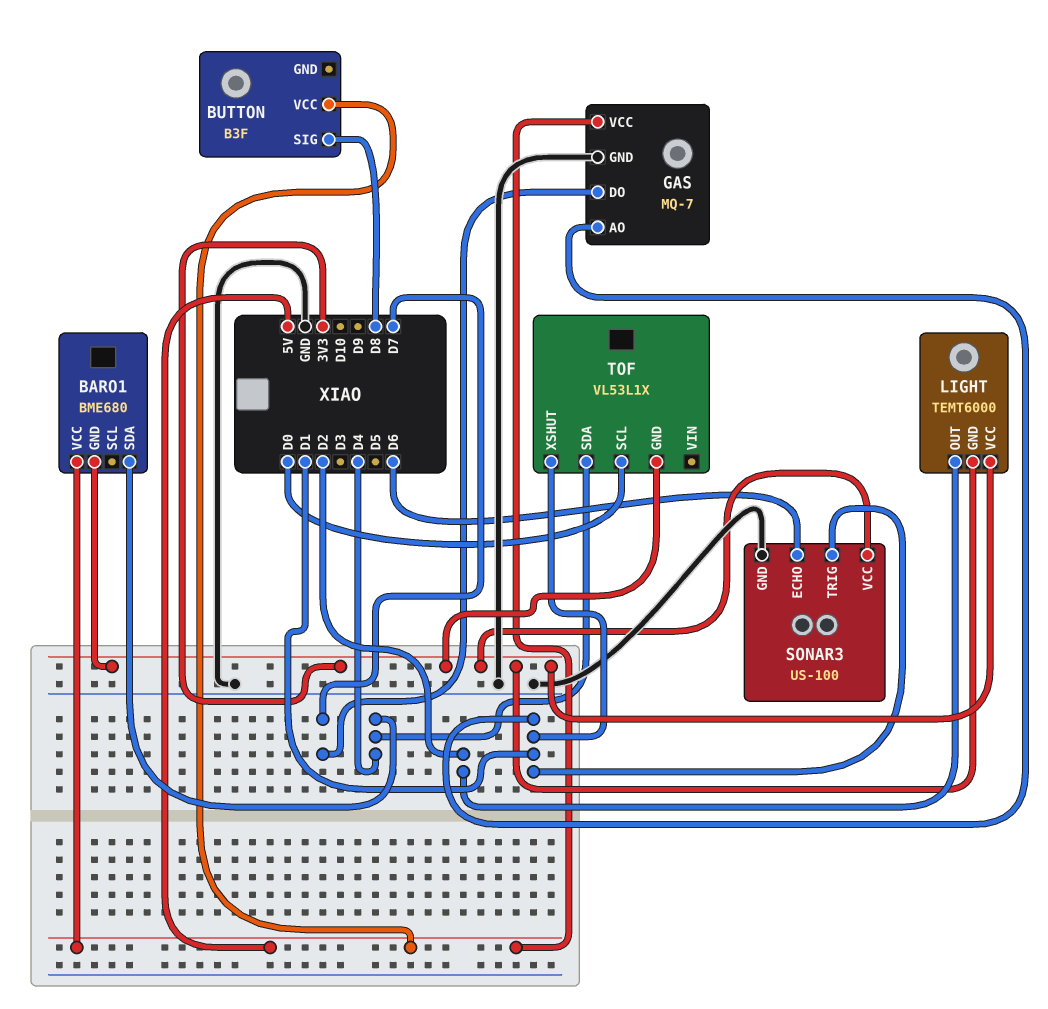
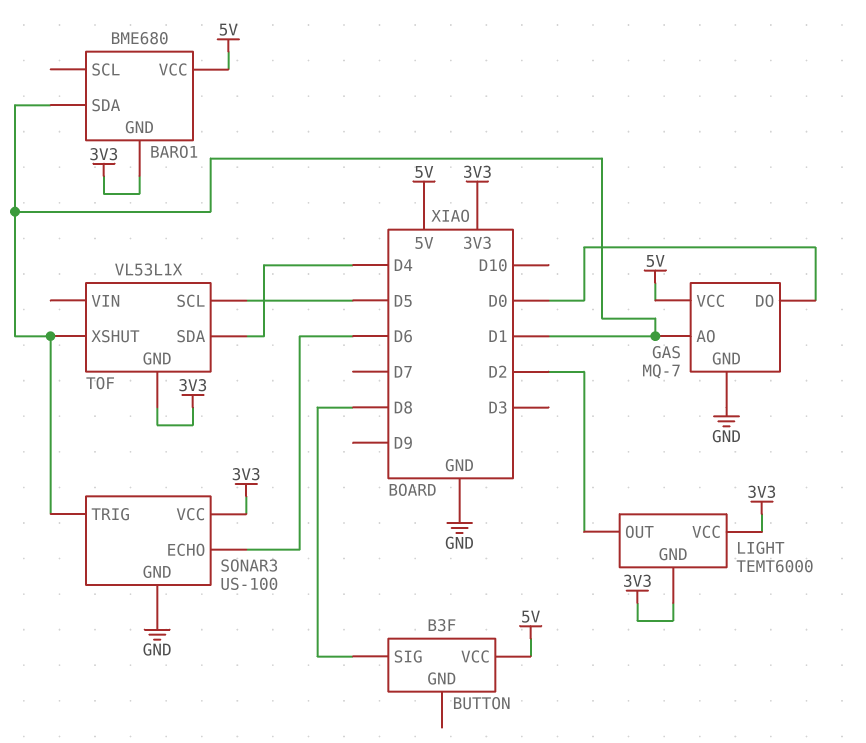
BARO1 pin SDA: D4 -> D1
GAS pin DO: D7 -> D0
TOF pin SCL: D0 -> D5

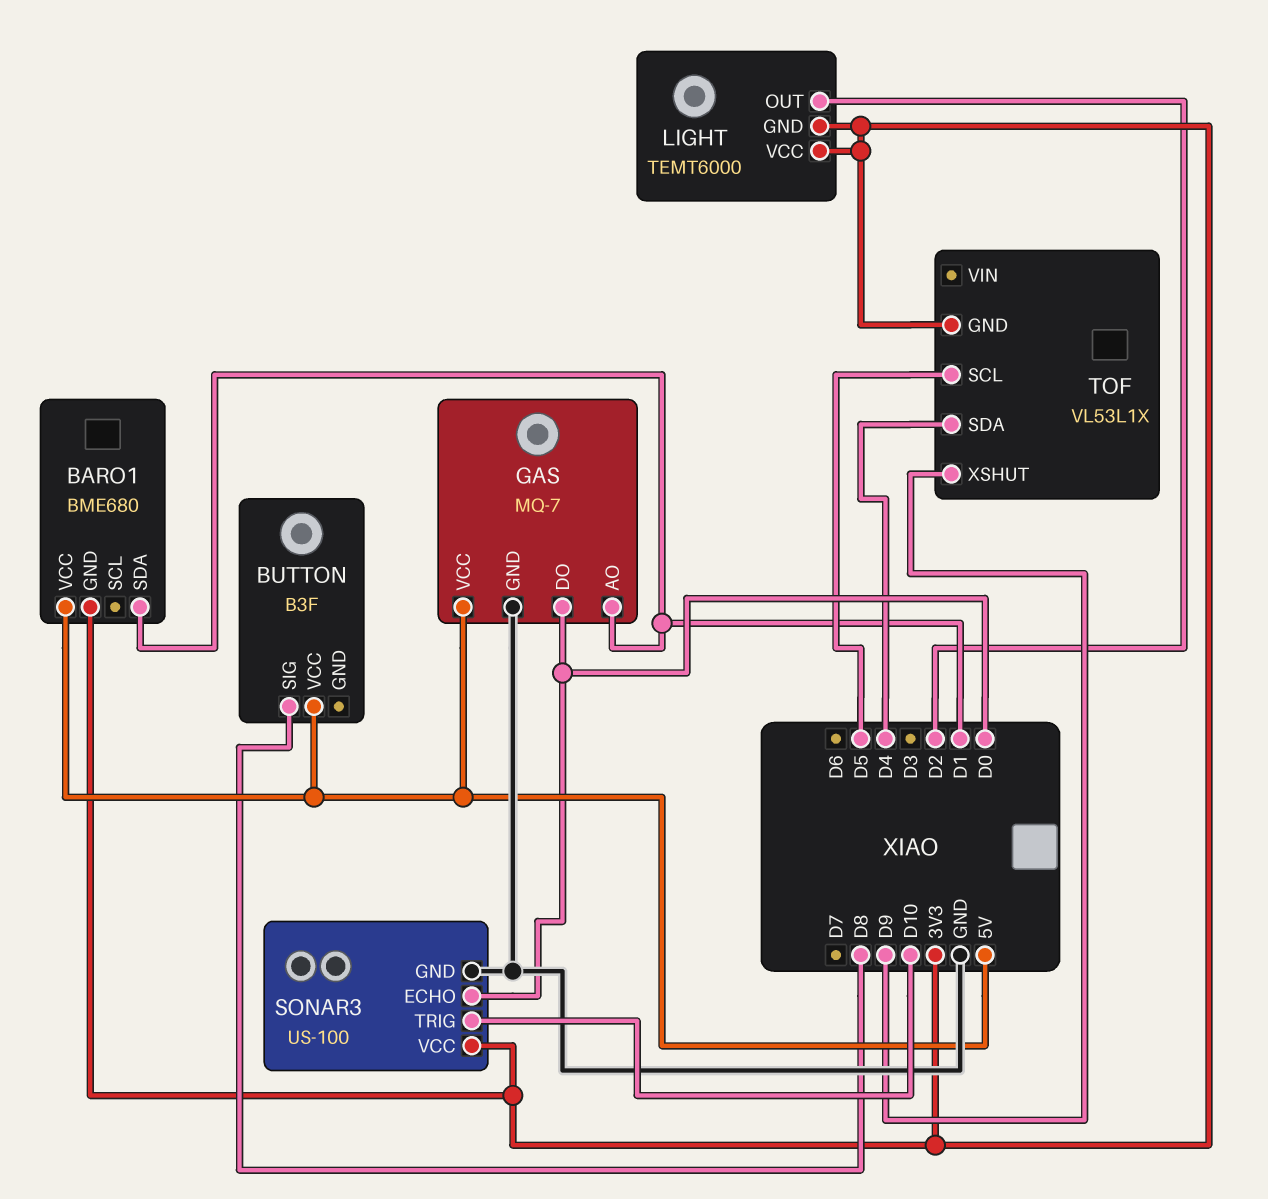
SONAR3 pin ECHO: D6 -> D0
SONAR3 pin TRIG: D1 -> D10
TOF pin XSHUT: D1 -> D9

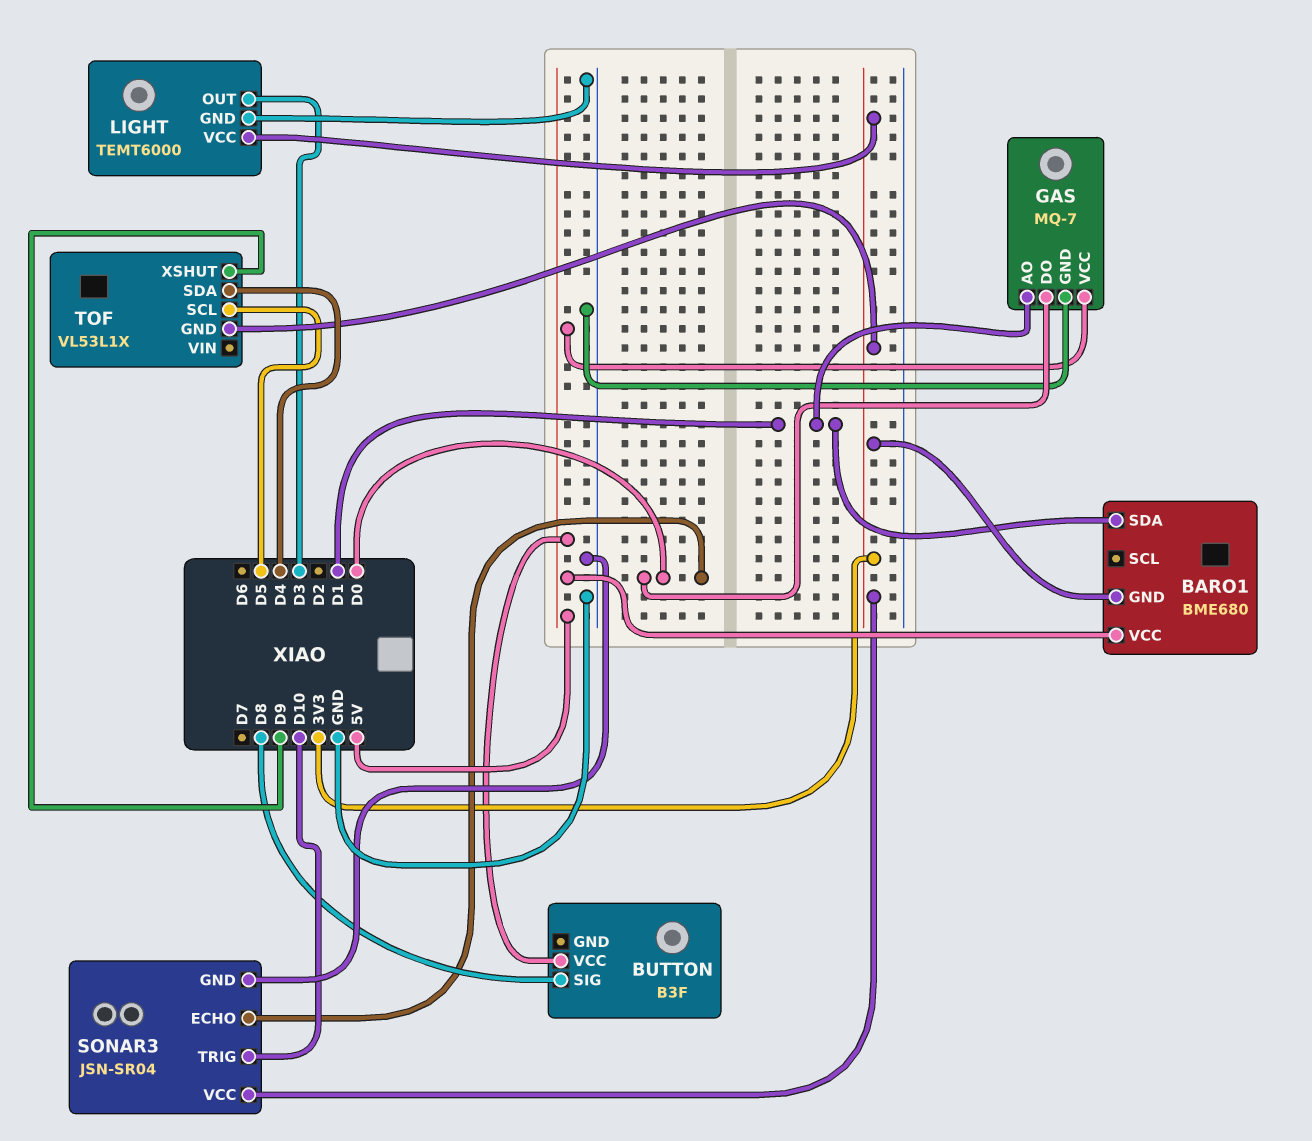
LIGHT pin GND: 3V3 -> GND
LIGHT pin OUT: D2 -> D3
SONAR3: US-100 -> JSN-SR04

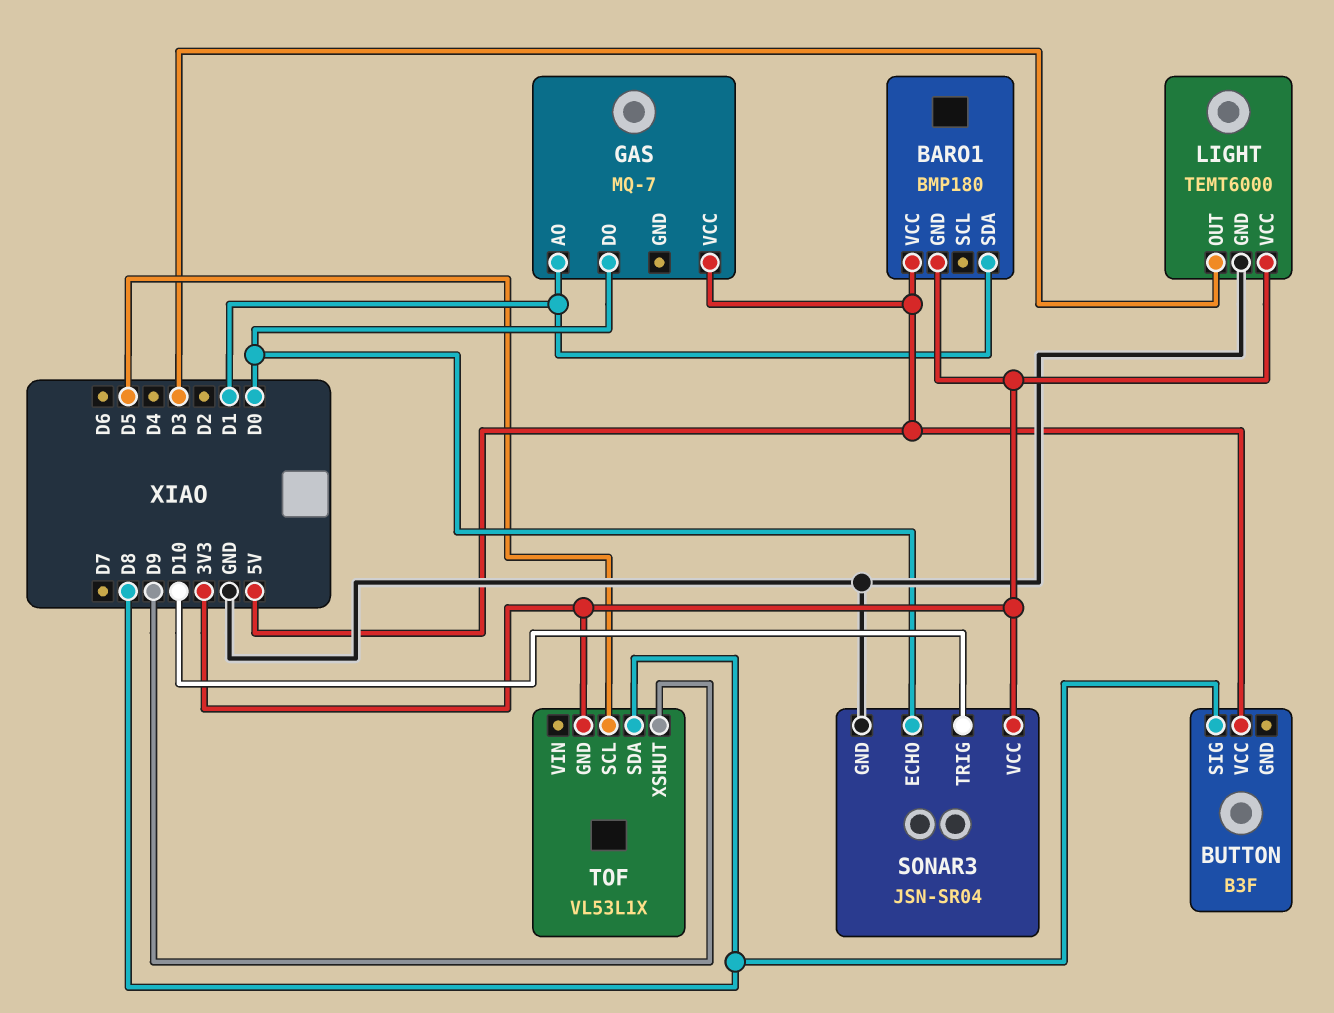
BARO1: BME680 -> BMP180
GAS pin GND: GND -> none
TOF pin SDA: D4 -> D8

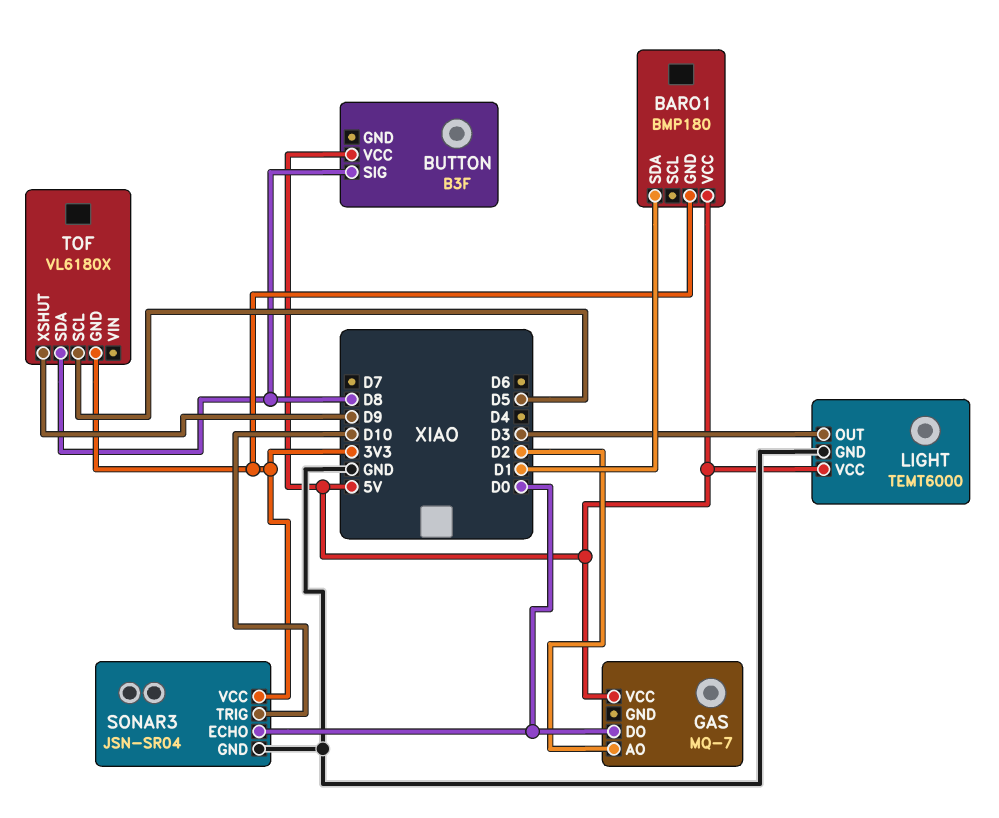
GAS pin AO: D1 -> D2
LIGHT pin VCC: 3V3 -> 5V
TOF: VL53L1X -> VL6180X

